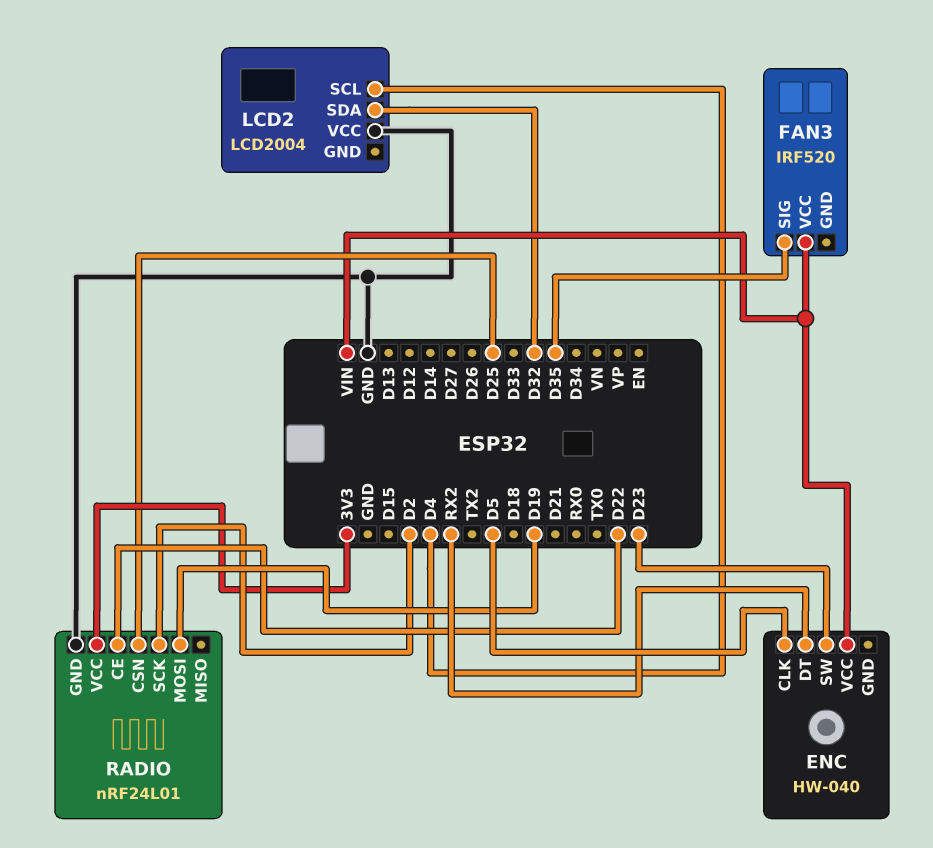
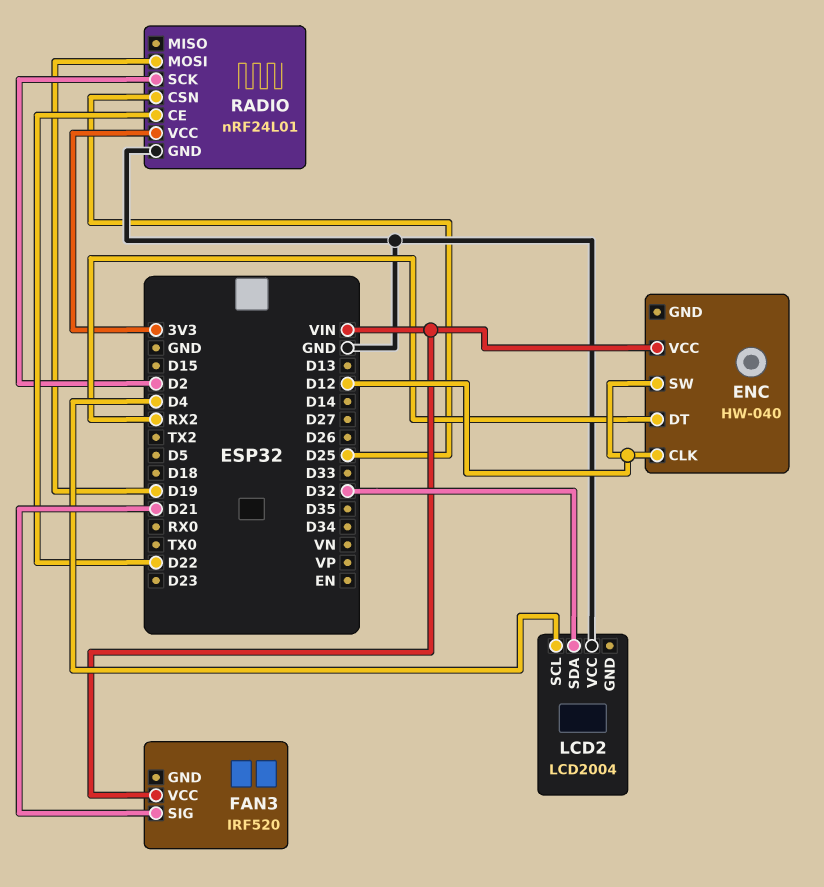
ENC pin CLK: D5 -> D12
ENC pin SW: D23 -> D12
FAN3 pin SIG: D35 -> D21

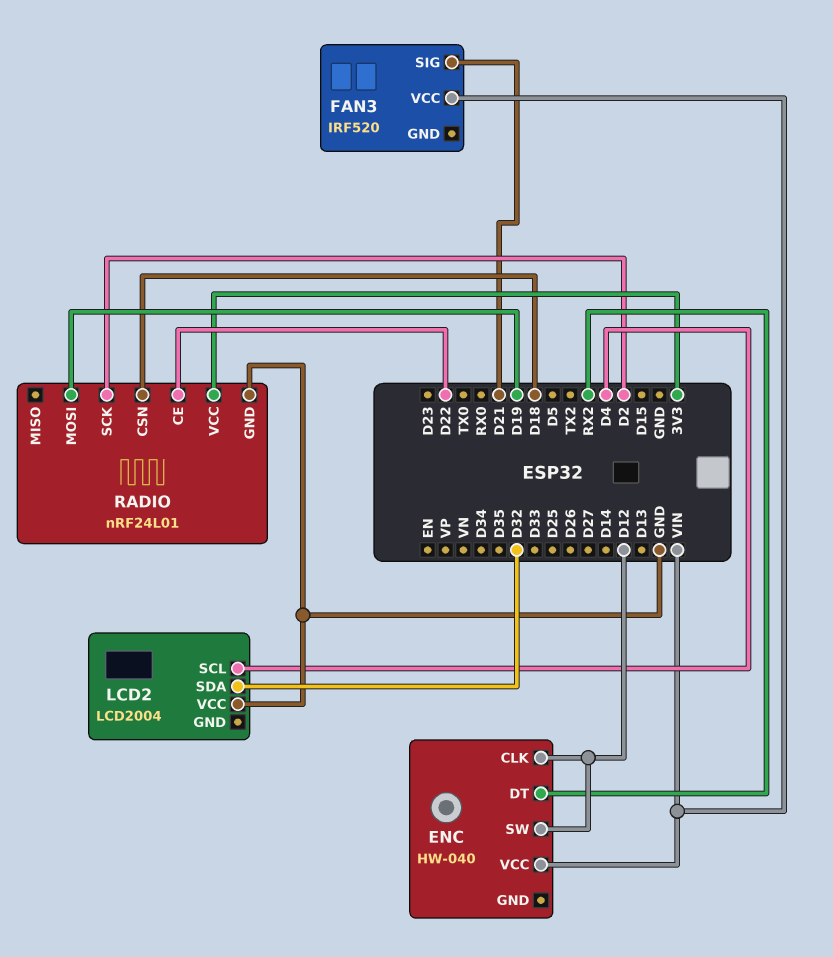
RADIO pin CSN: D25 -> D18

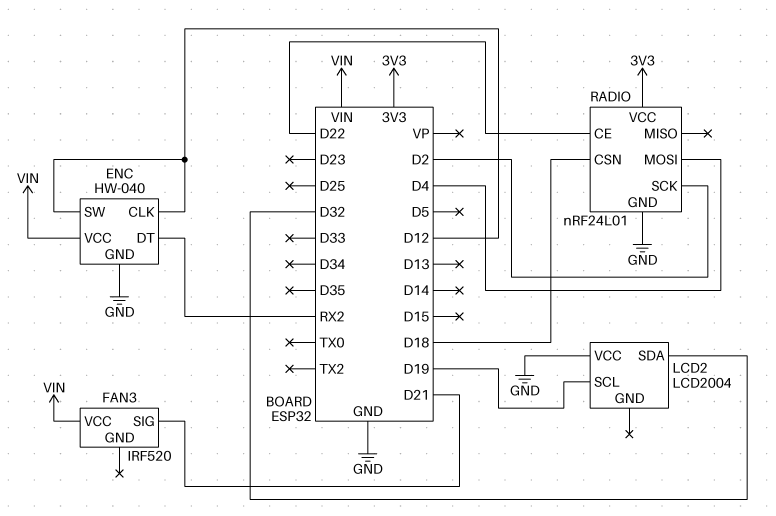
ENC pin GND: none -> GND
LCD2 pin SCL: D4 -> D19
RADIO pin MOSI: D19 -> D4

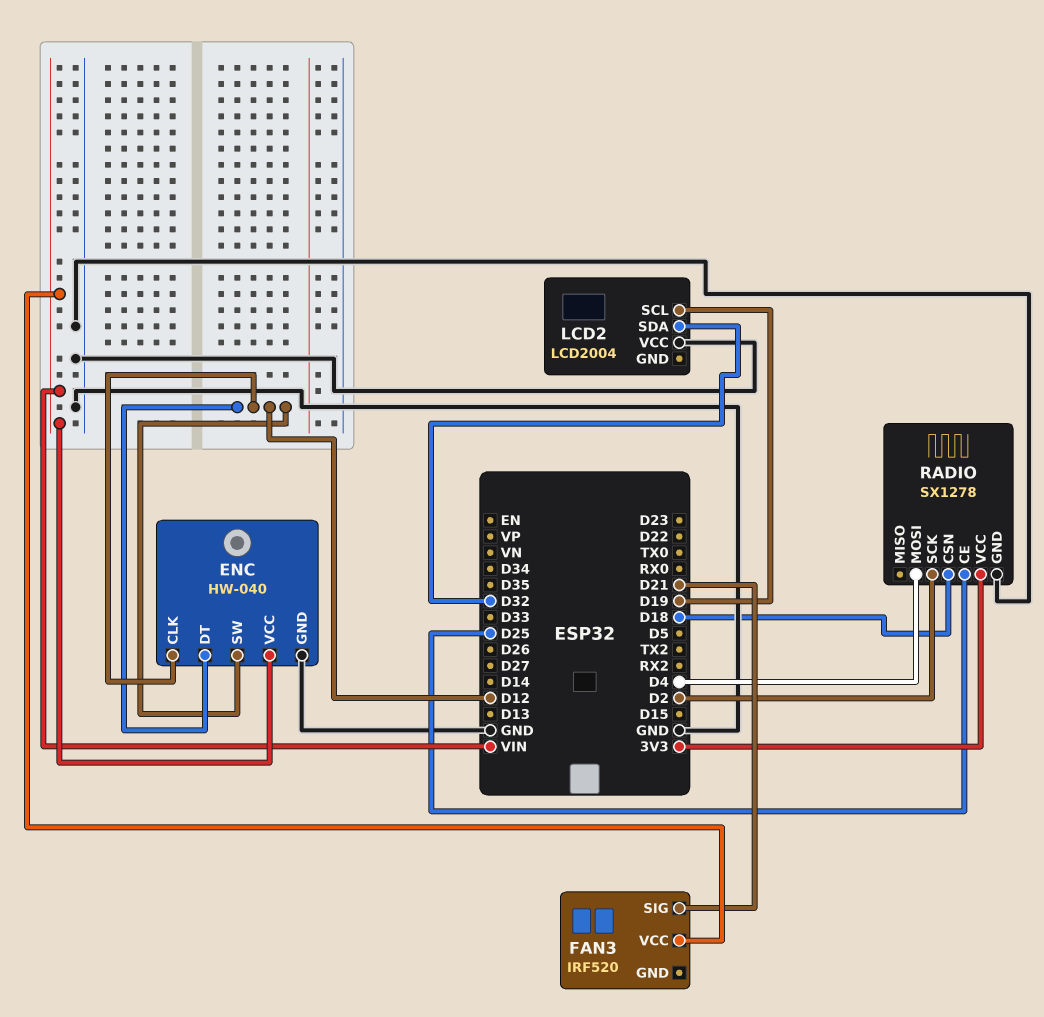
ENC pin DT: RX2 -> D12
RADIO: nRF24L01 -> SX1278
RADIO pin CE: D22 -> D25

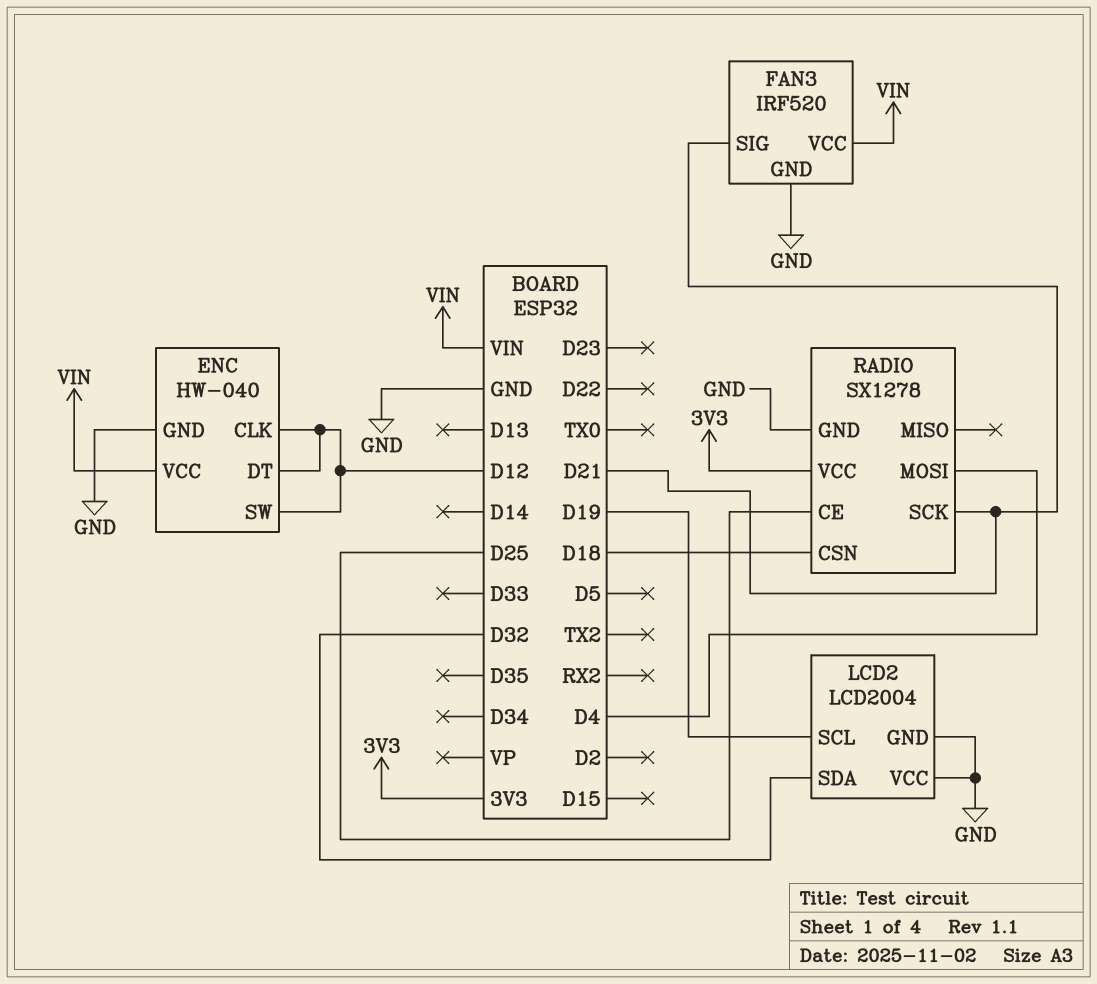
FAN3 pin GND: none -> GND
LCD2 pin GND: none -> GND
RADIO pin SCK: D2 -> D21

